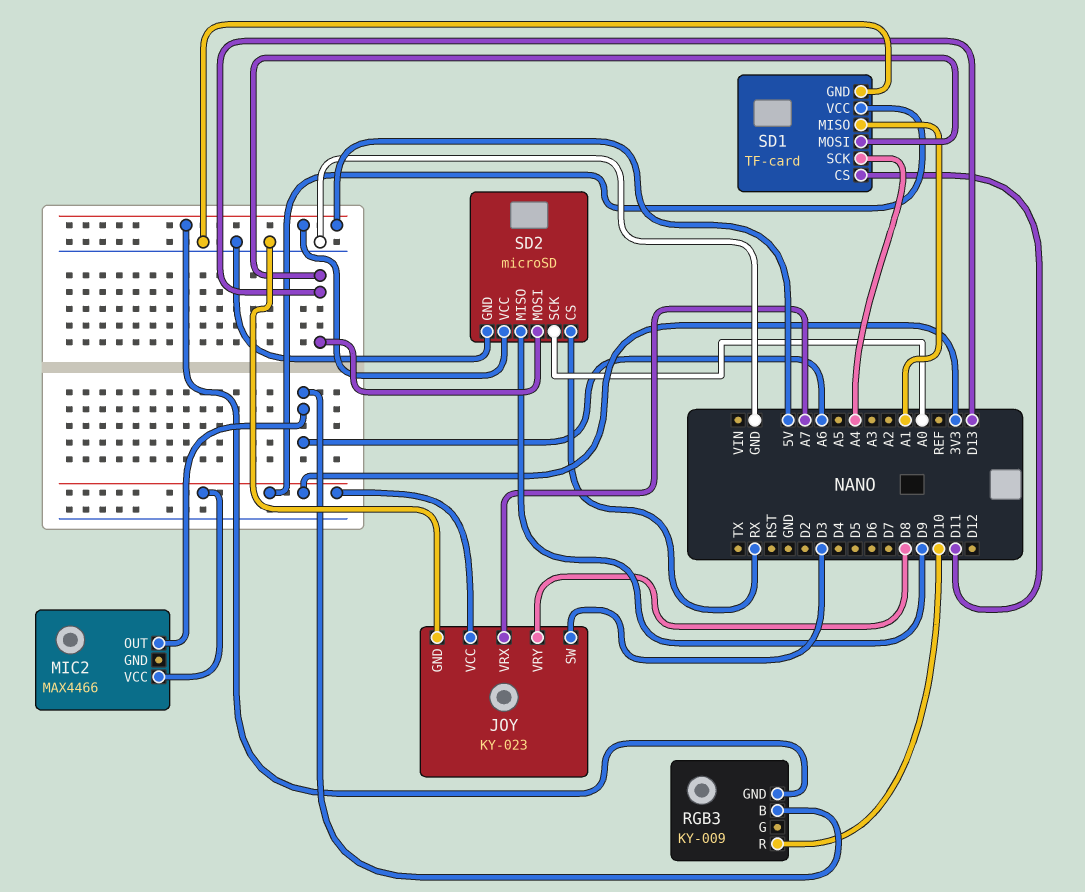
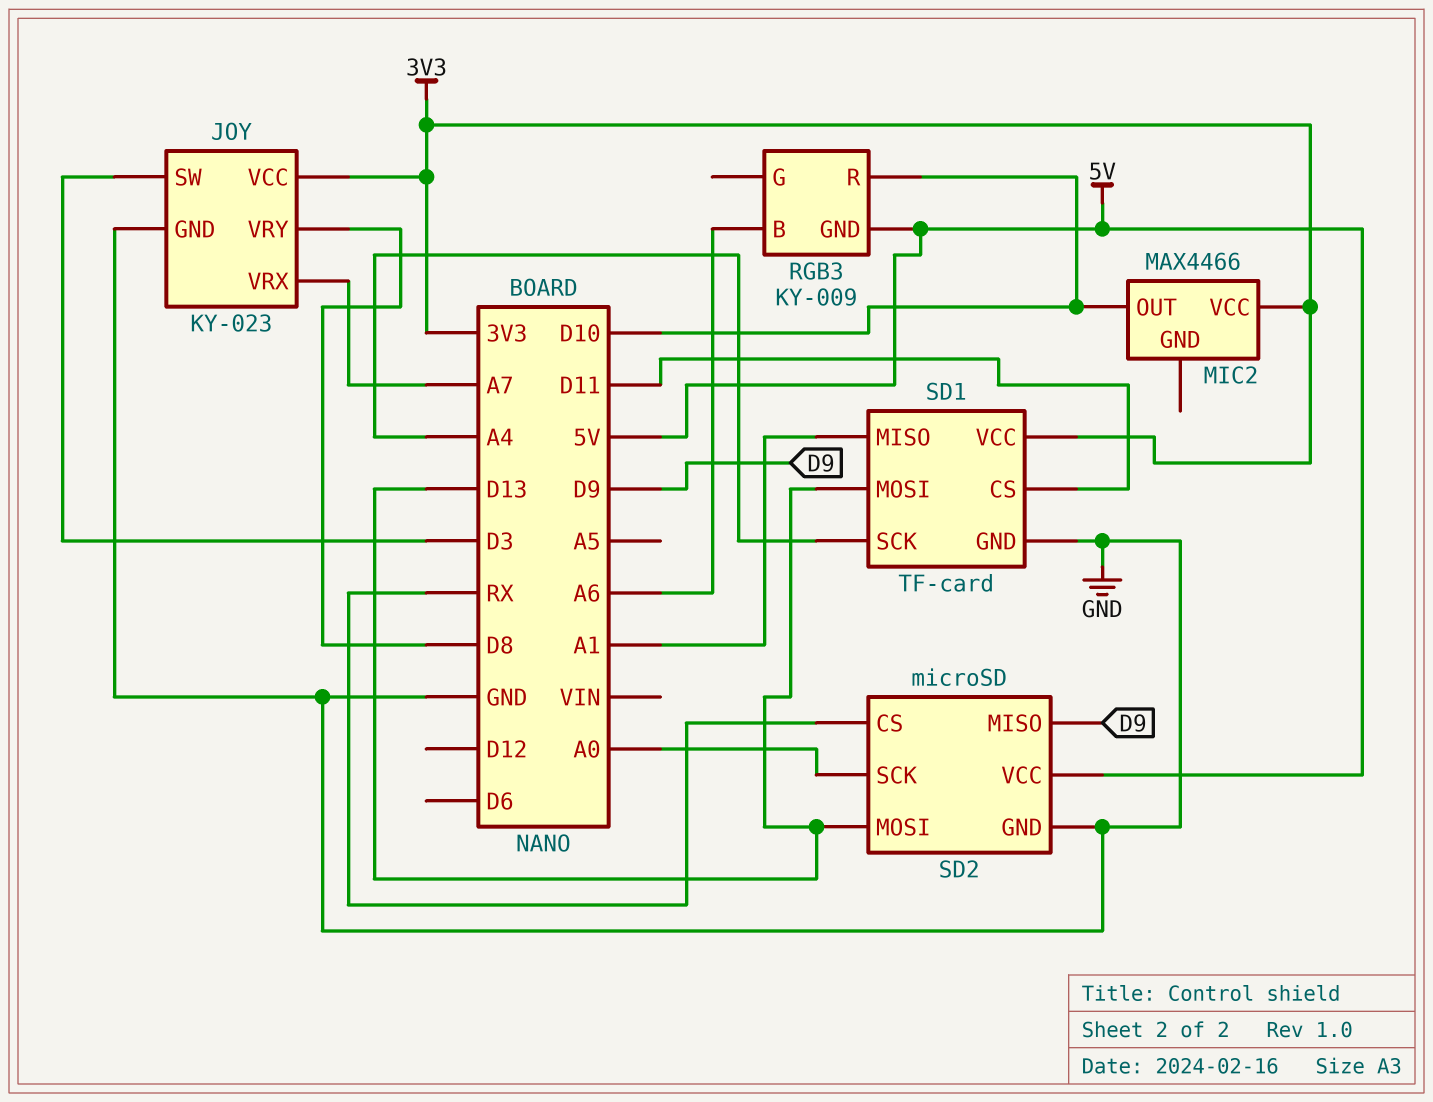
MIC2 pin OUT: A6 -> D10

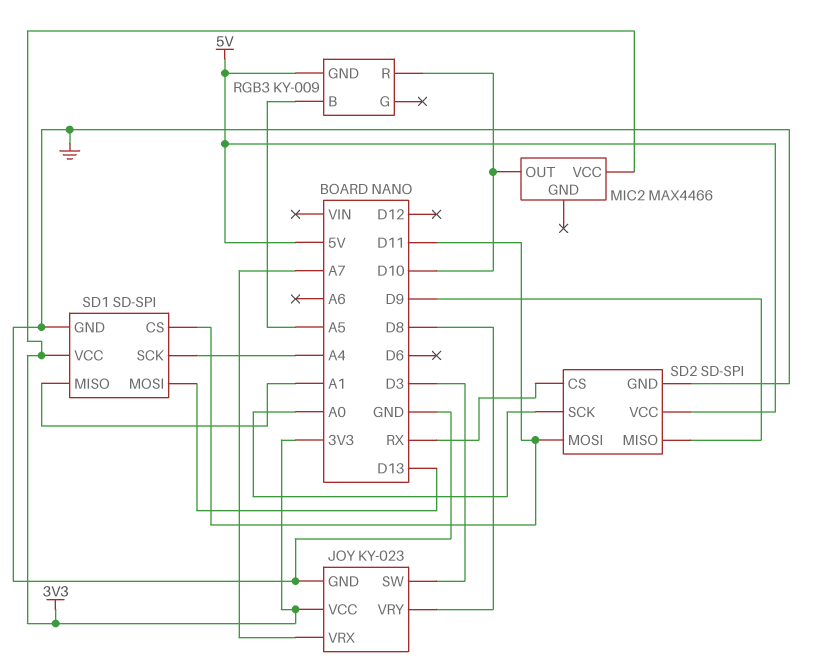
RGB3 pin B: A6 -> A5
SD1: TF-card -> SD-SPI
SD2: microSD -> SD-SPI
SD2 pin MOSI: D13 -> D11

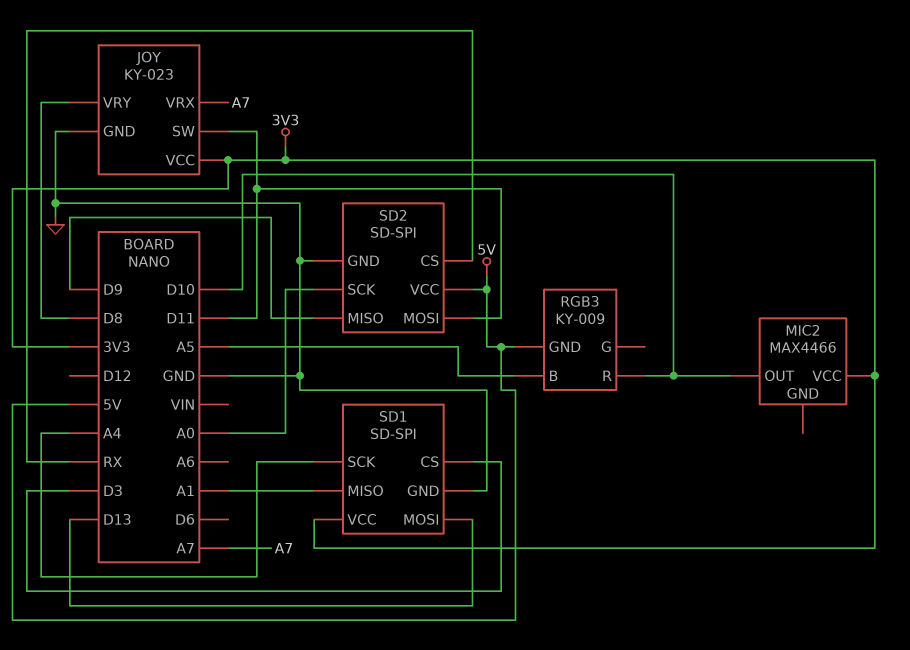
JOY pin SW: D3 -> D11
SD1 pin CS: D11 -> D3

